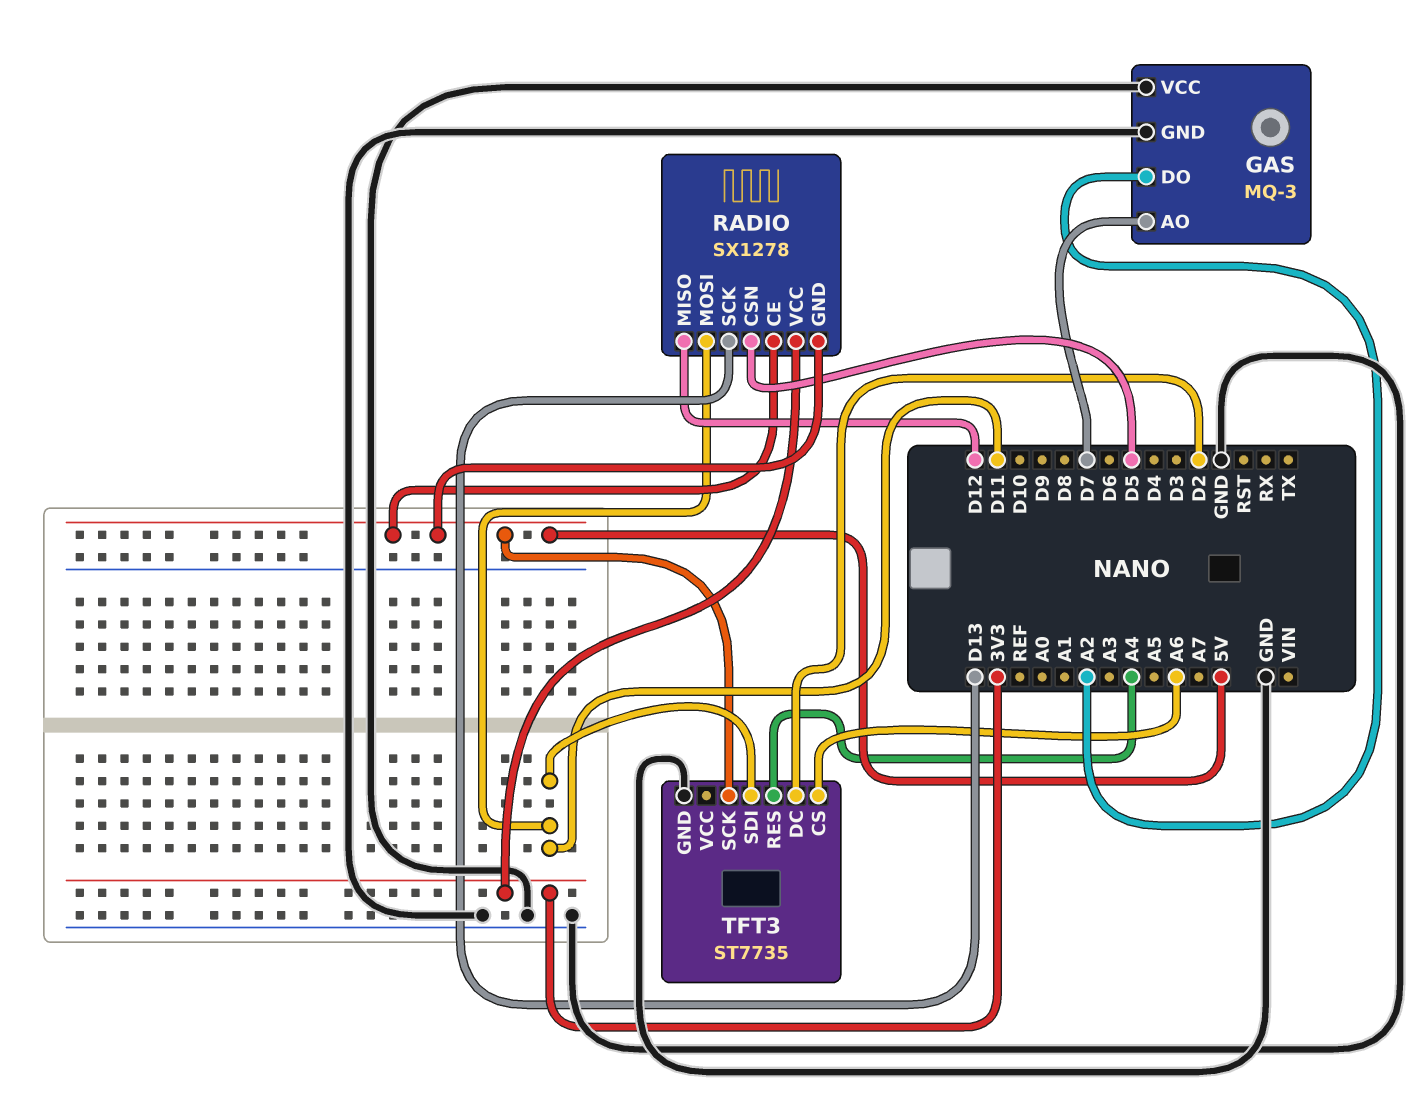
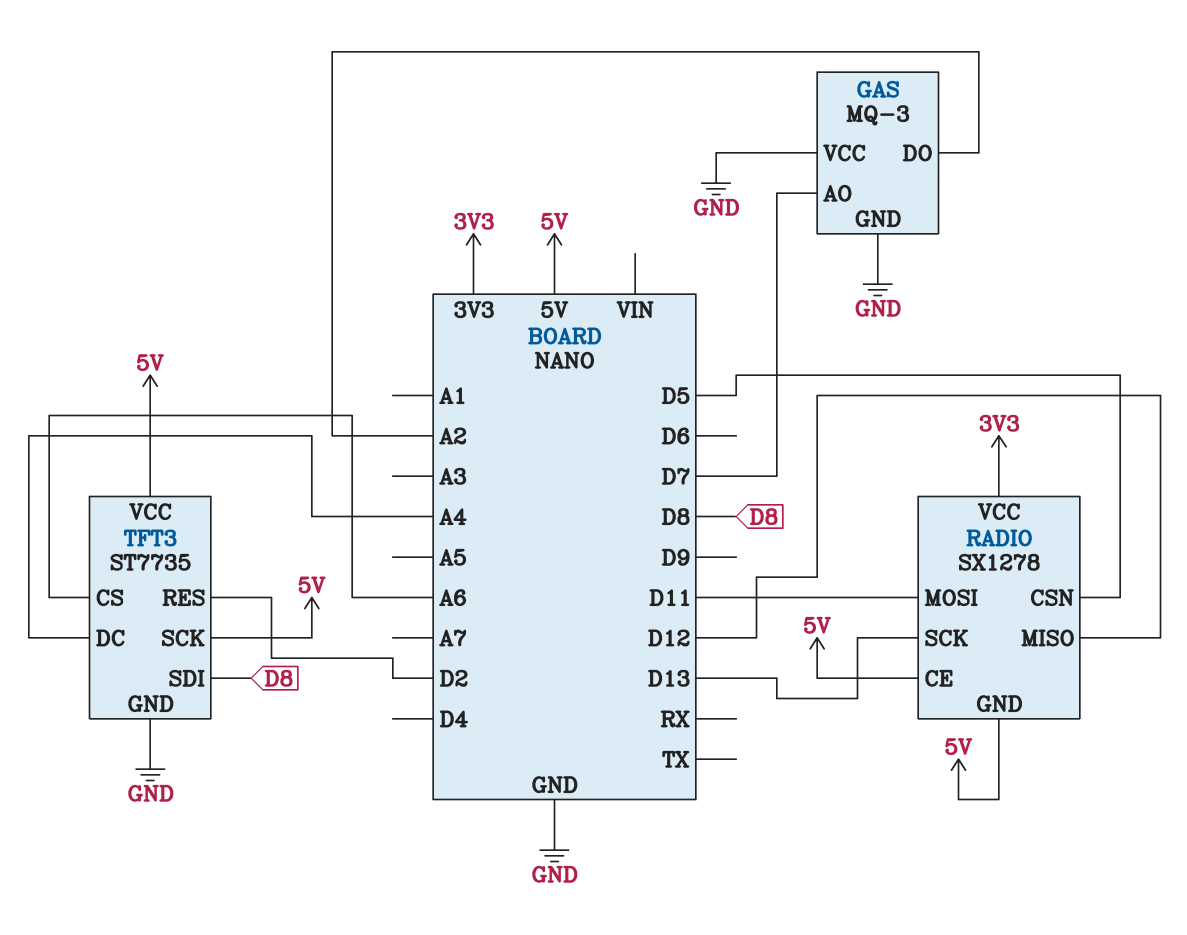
TFT3 pin DC: D2 -> A4
TFT3 pin RES: A4 -> D2
TFT3 pin SDI: D11 -> D8
TFT3 pin VCC: none -> 5V

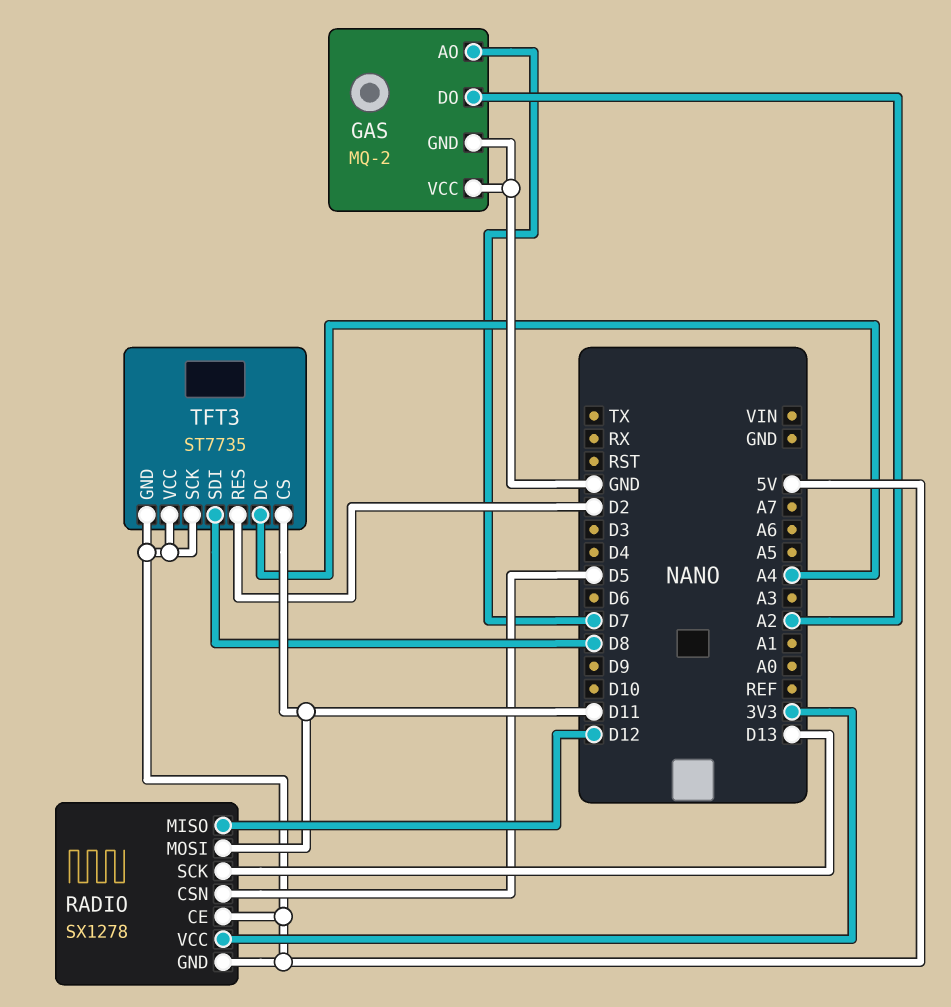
GAS: MQ-3 -> MQ-2
TFT3 pin CS: A6 -> D11
TFT3 pin GND: GND -> 5V

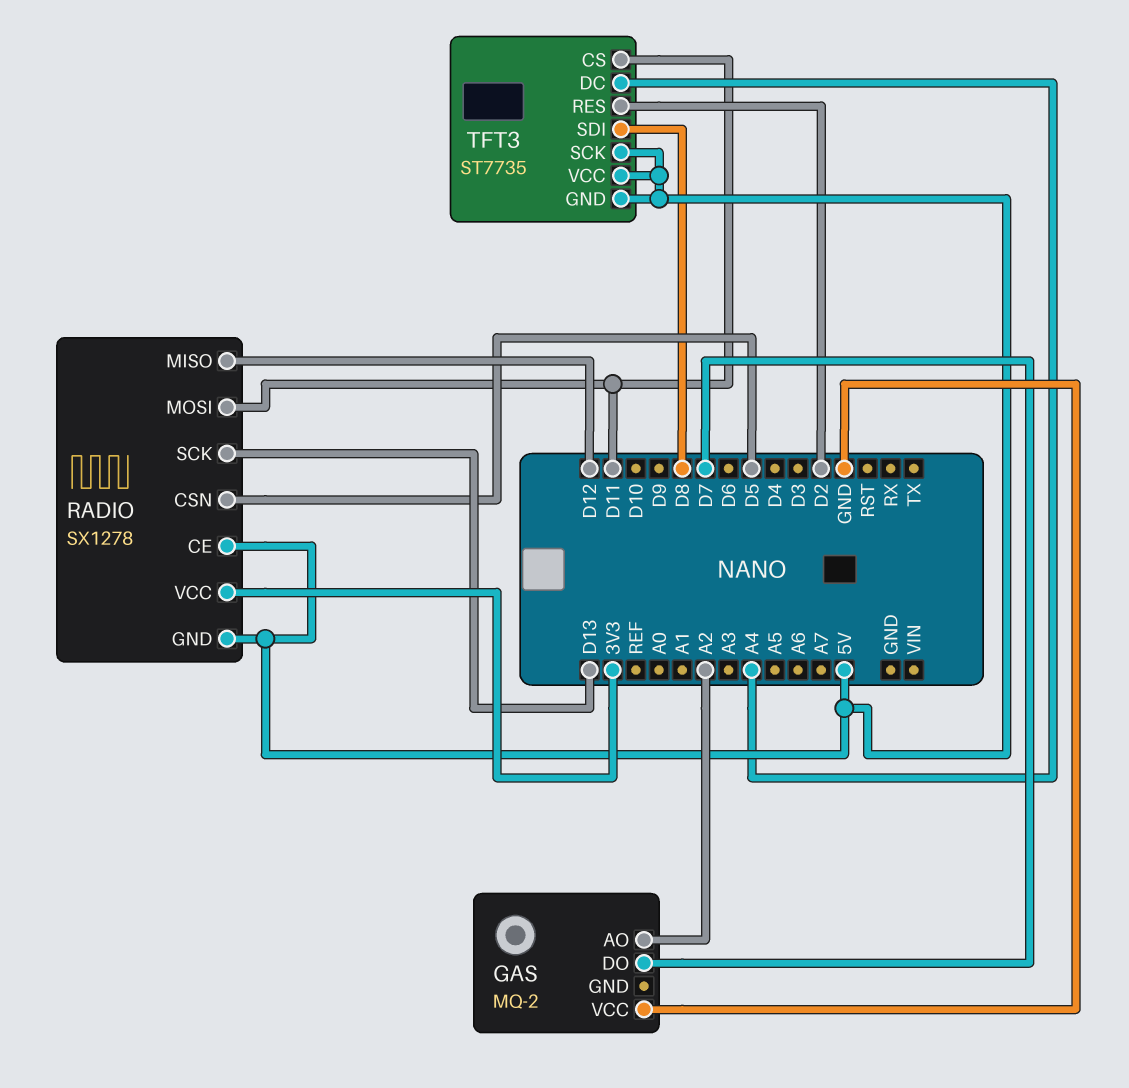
GAS pin AO: D7 -> A2
GAS pin DO: A2 -> D7
GAS pin GND: GND -> none

